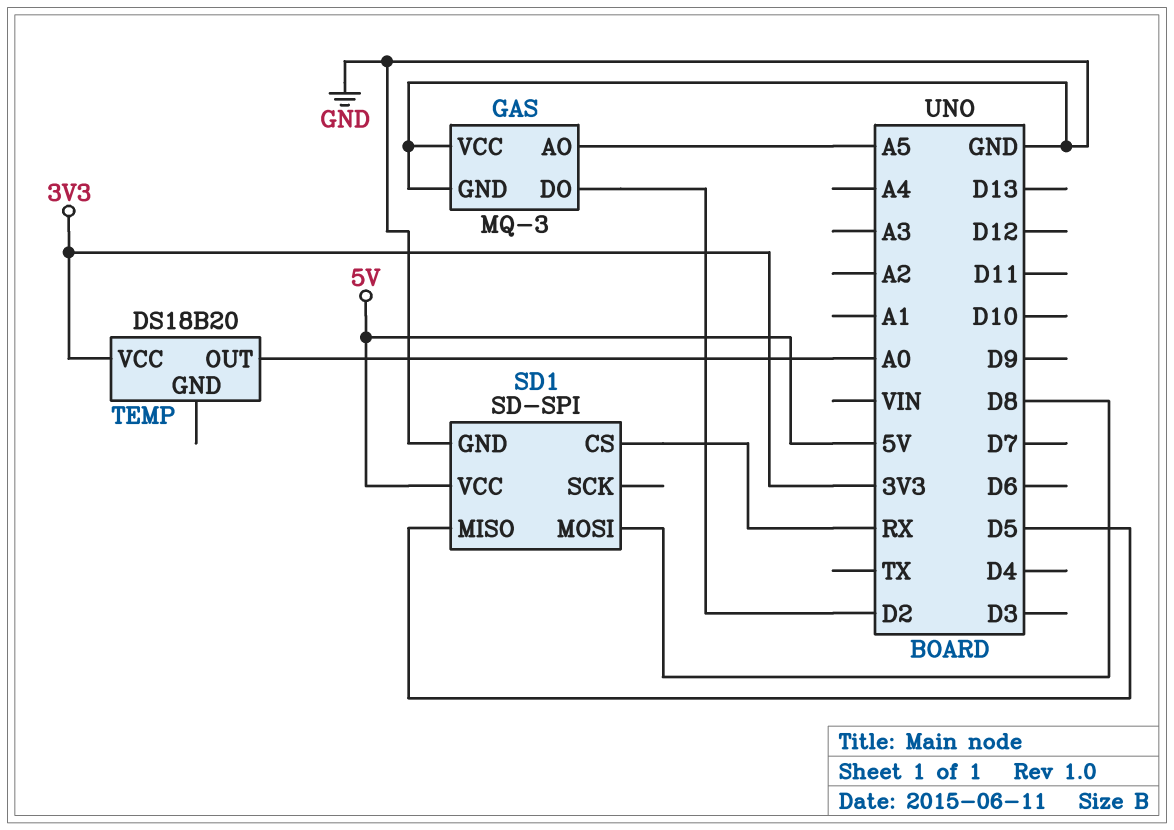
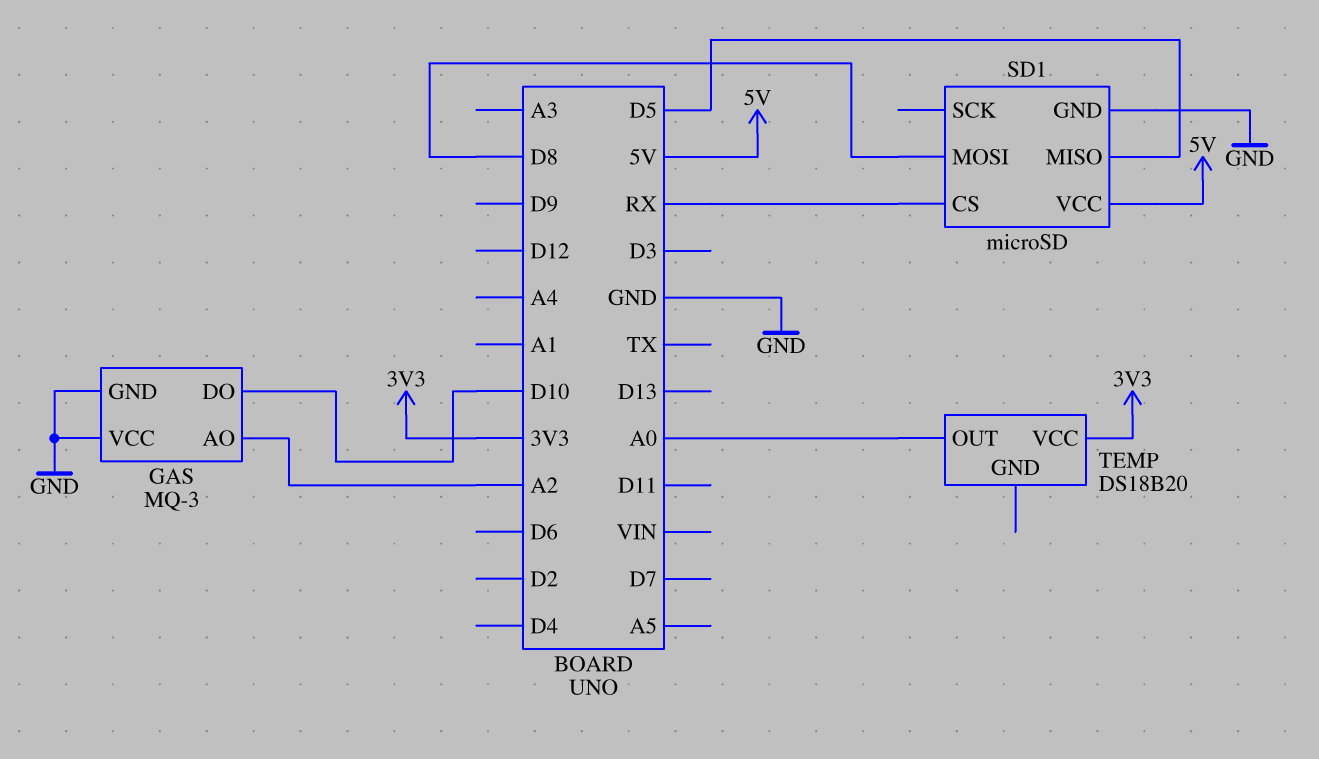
GAS pin AO: A5 -> A2
GAS pin DO: D2 -> D10
SD1: SD-SPI -> microSD

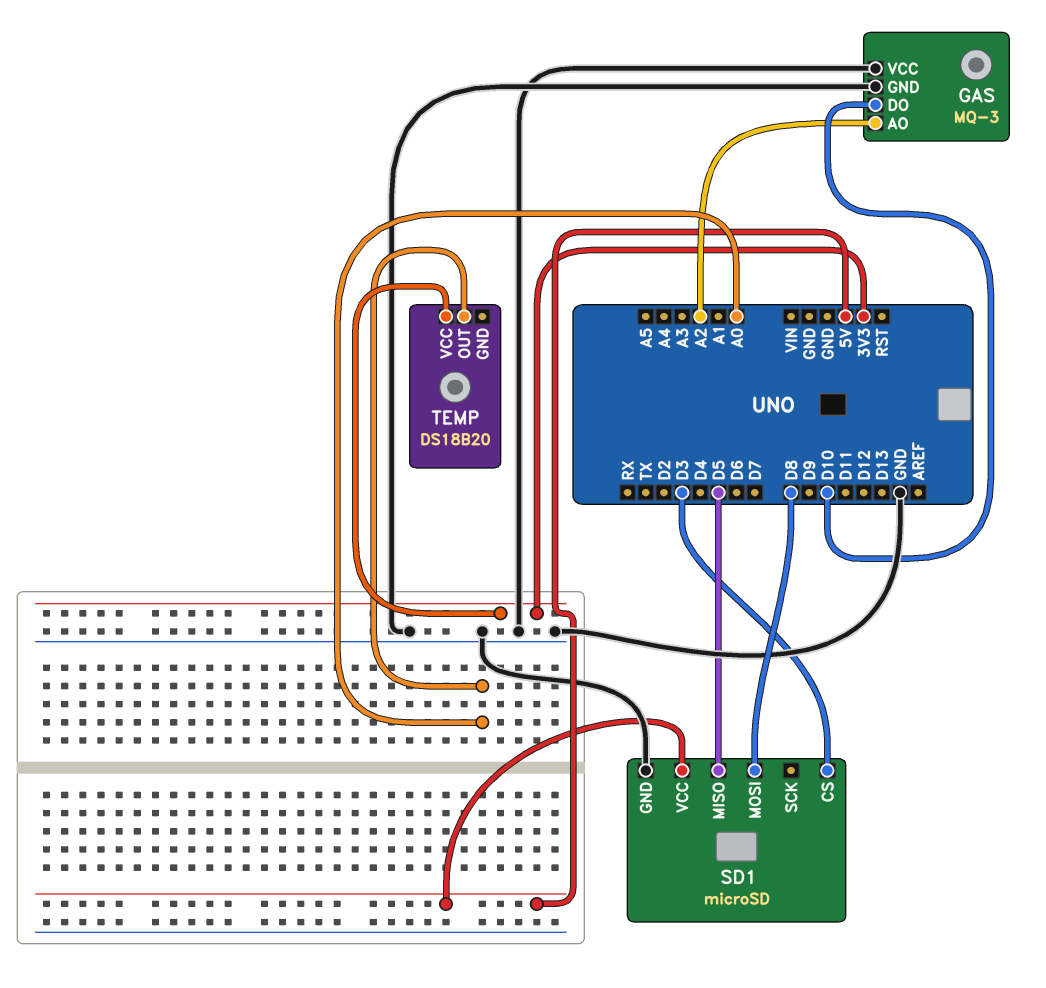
SD1 pin CS: RX -> D3

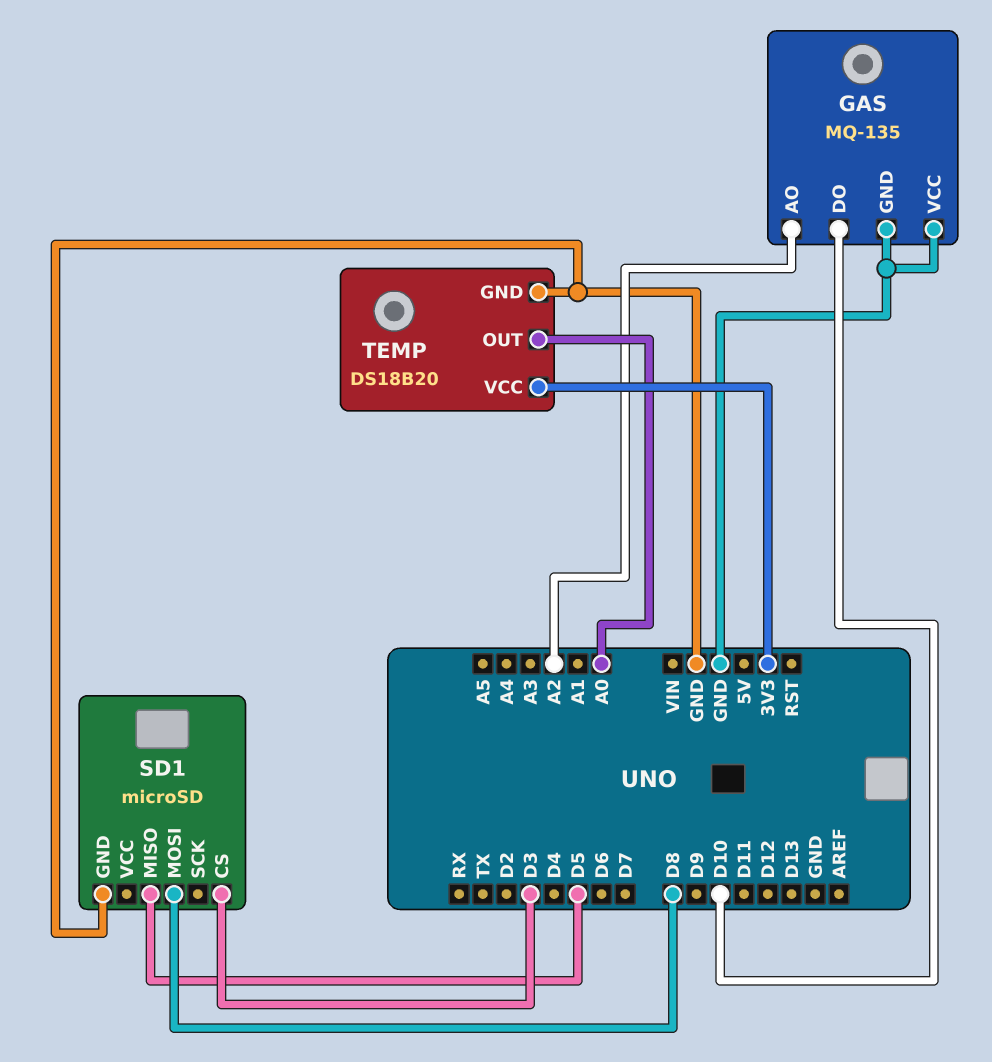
GAS: MQ-3 -> MQ-135
SD1 pin VCC: 5V -> none
TEMP pin GND: none -> GND

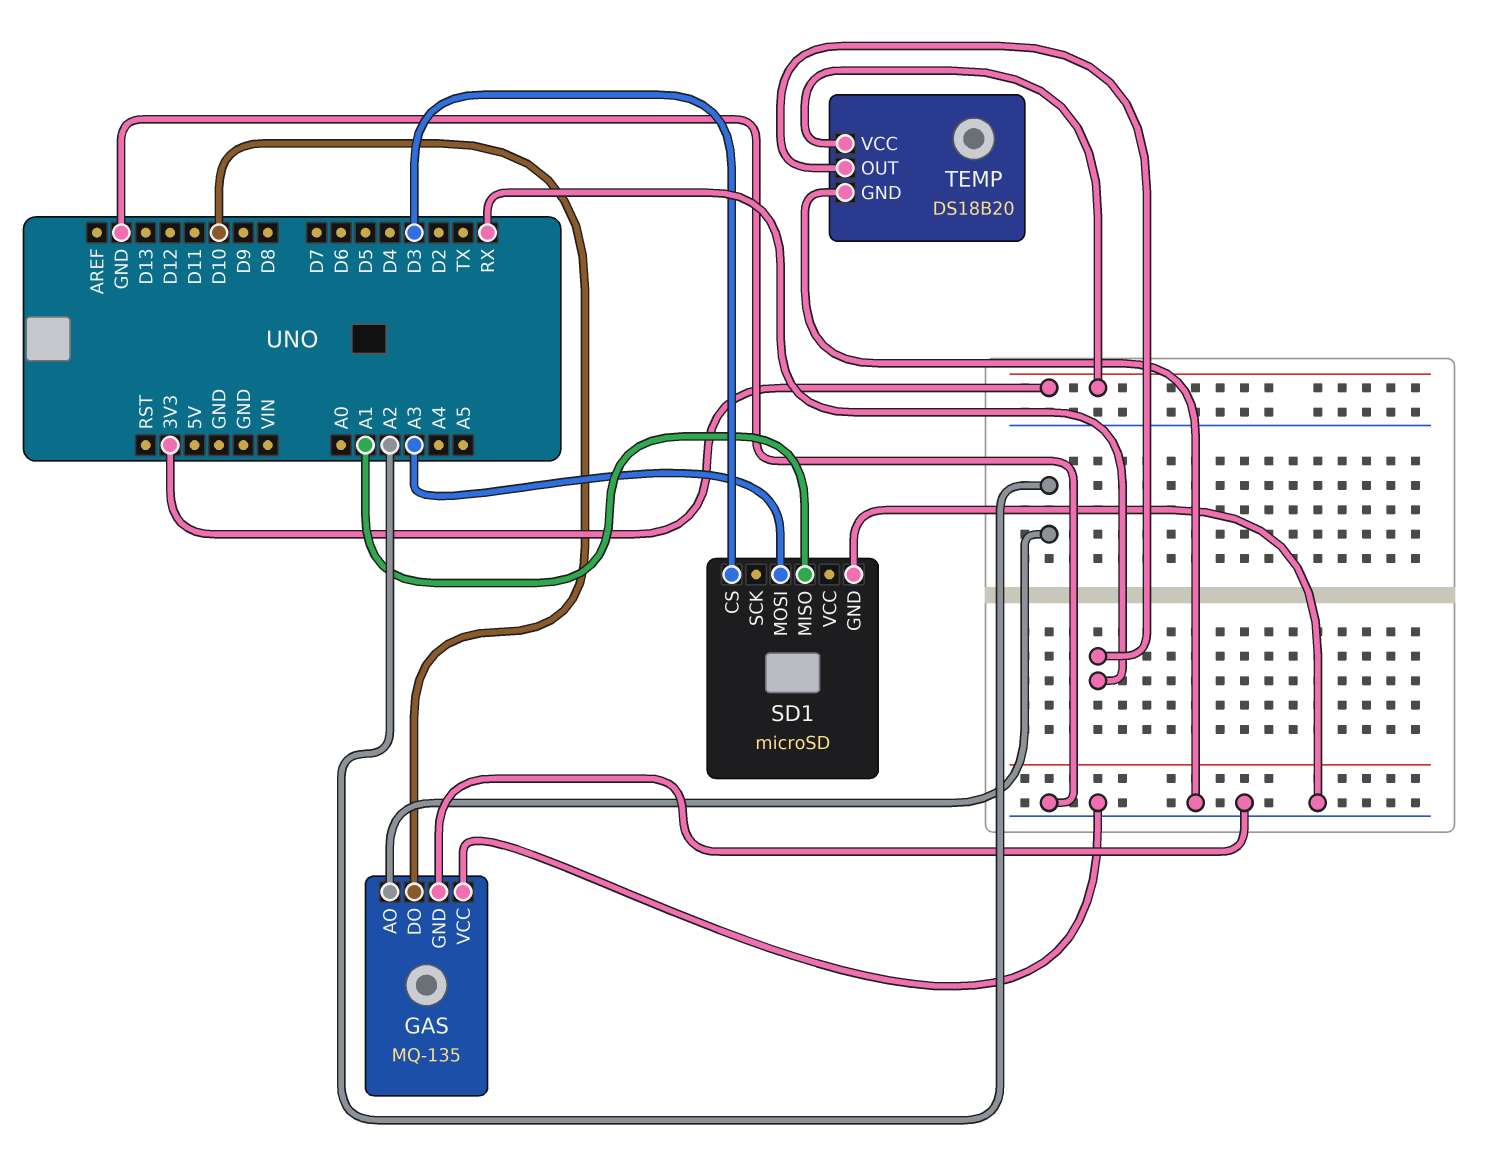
SD1 pin MISO: D5 -> A1
SD1 pin MOSI: D8 -> A3
TEMP pin OUT: A0 -> RX

